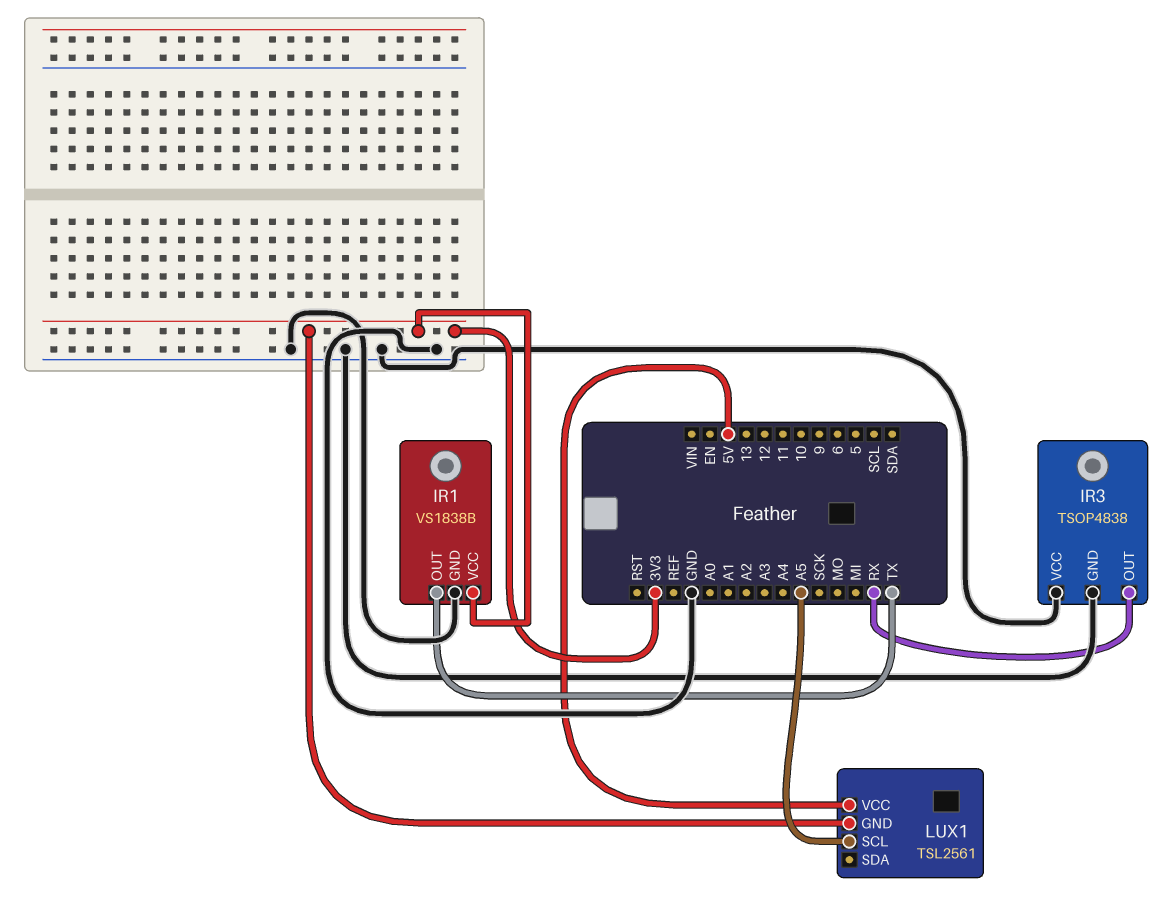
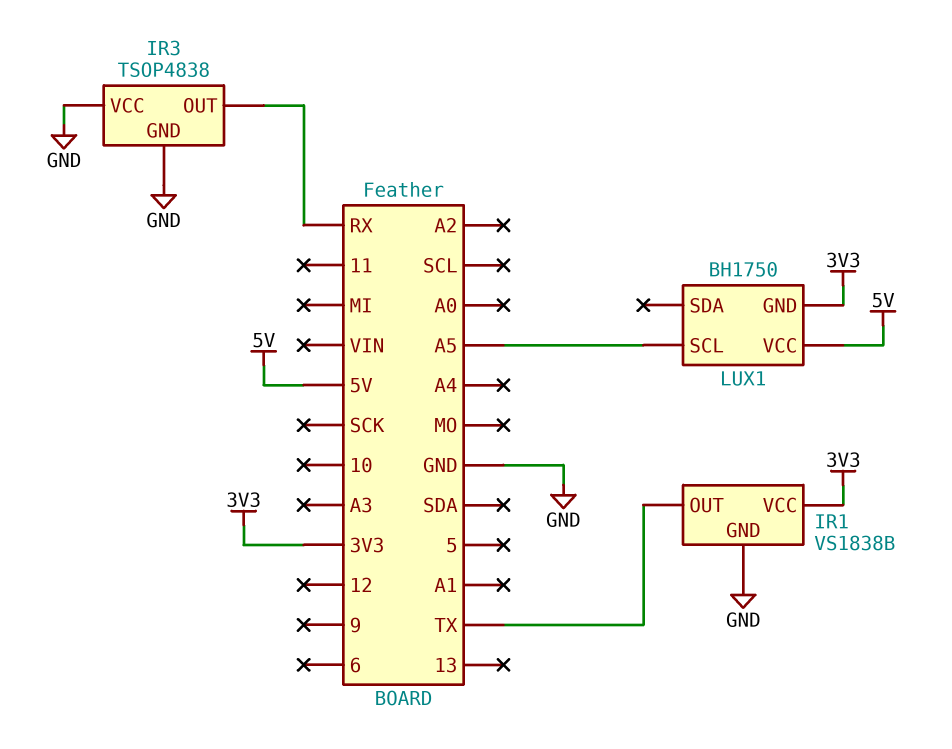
LUX1: TSL2561 -> BH1750

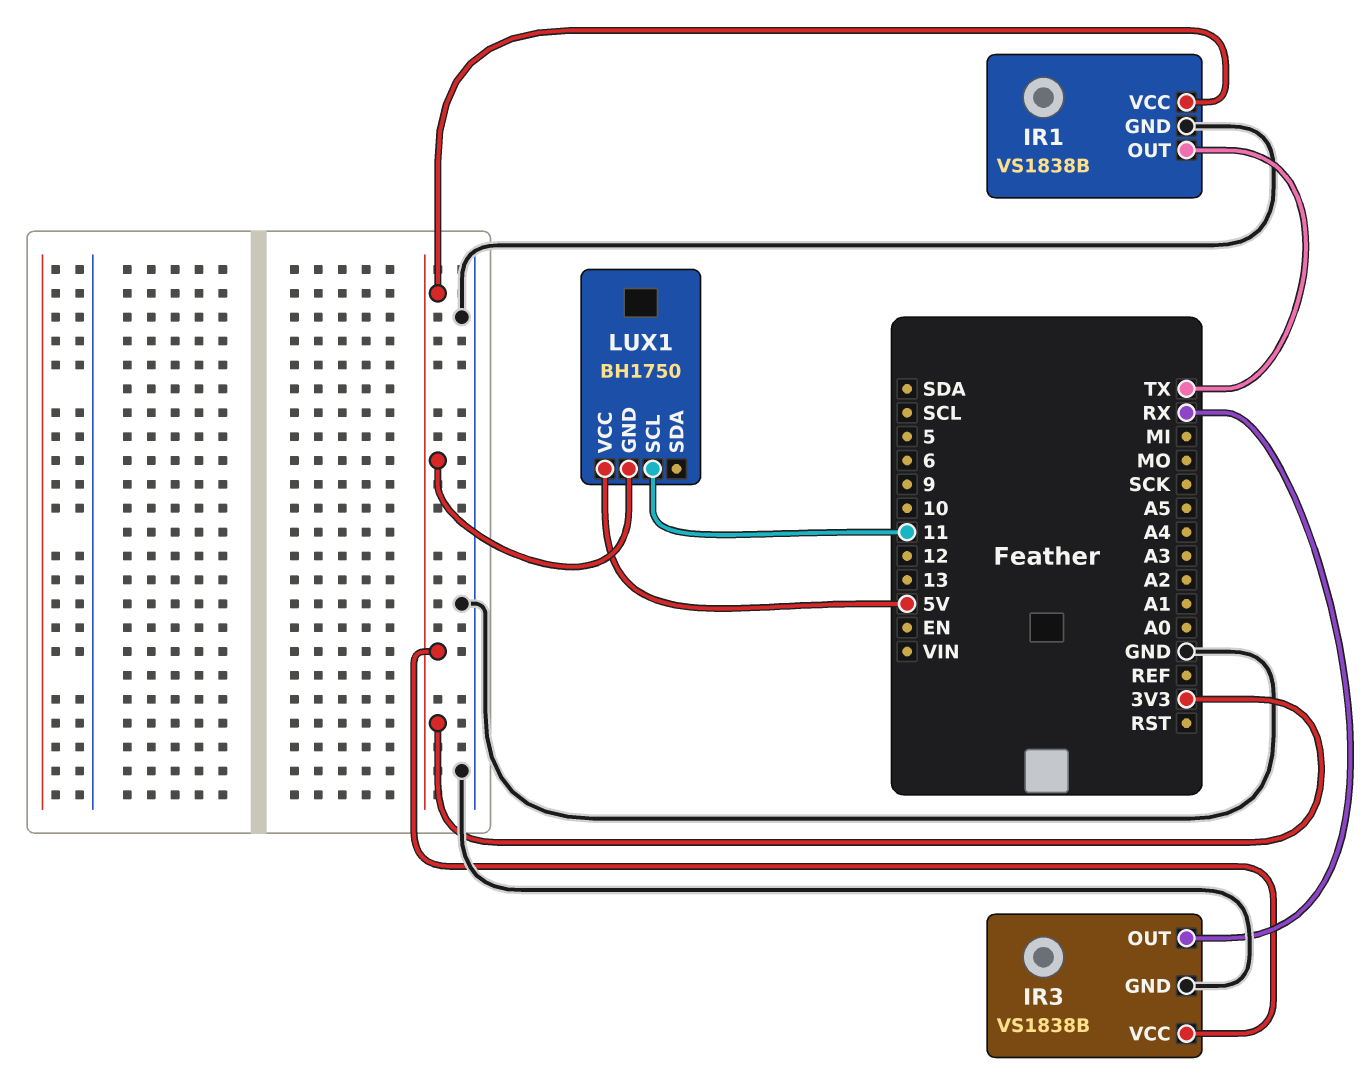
IR3: TSOP4838 -> VS1838B
IR3 pin VCC: GND -> 3V3
LUX1 pin SCL: A5 -> 11

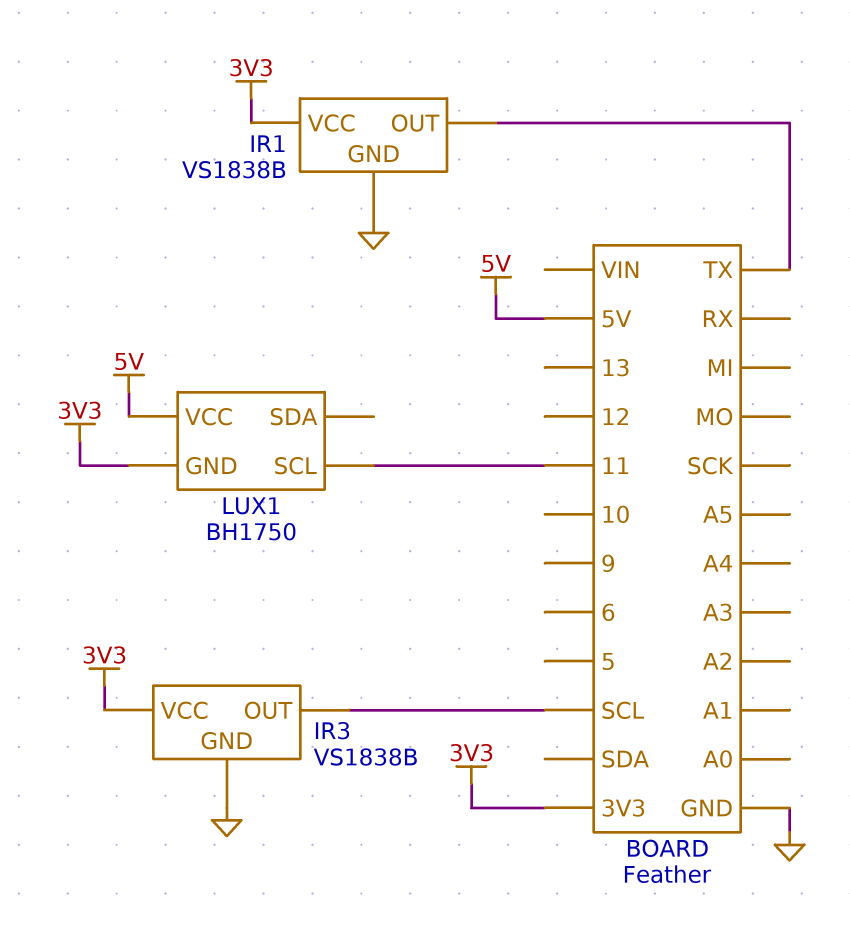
IR3 pin OUT: RX -> SCL

